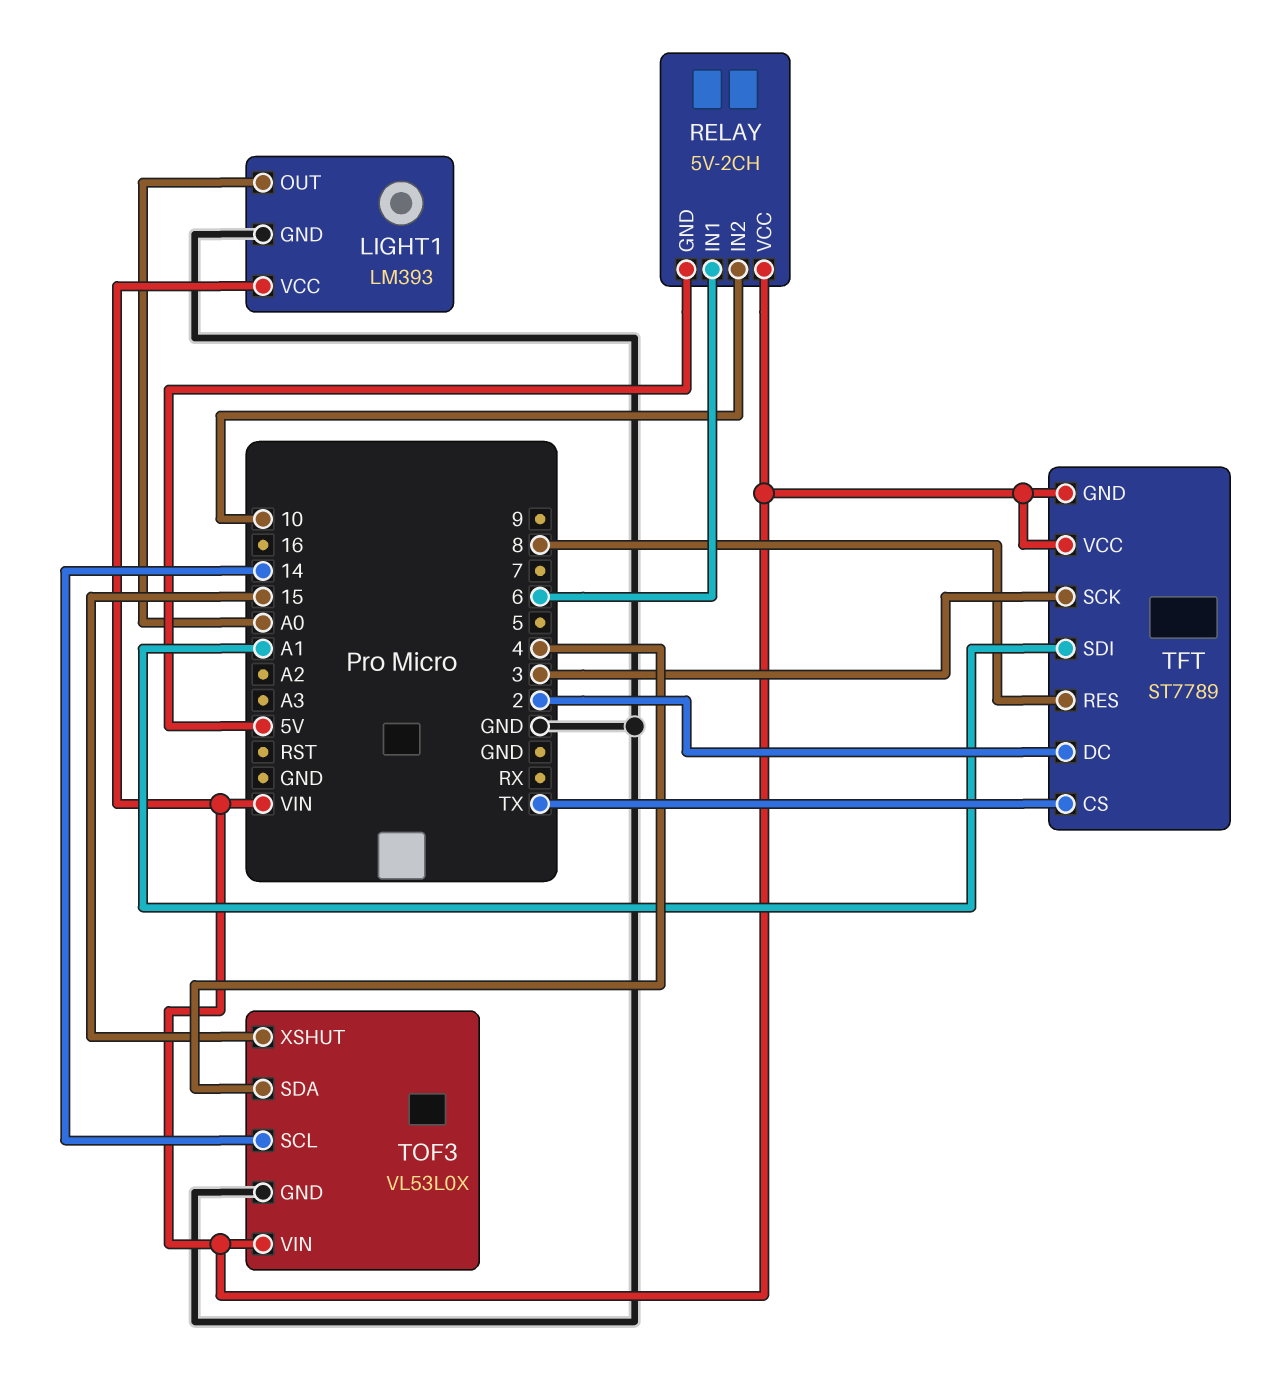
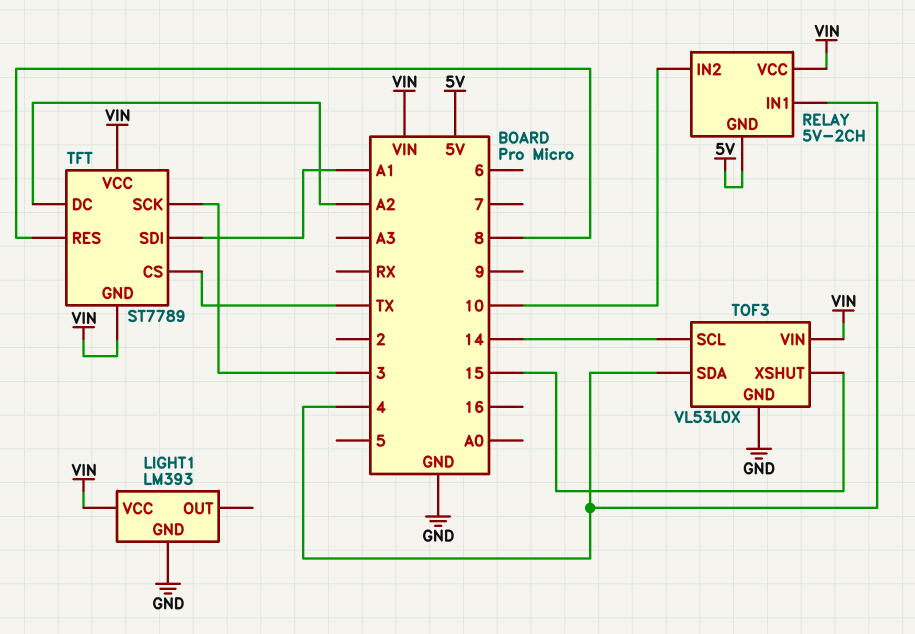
LIGHT1 pin OUT: A0 -> none
RELAY pin IN1: 6 -> 4
TFT pin DC: 2 -> A2

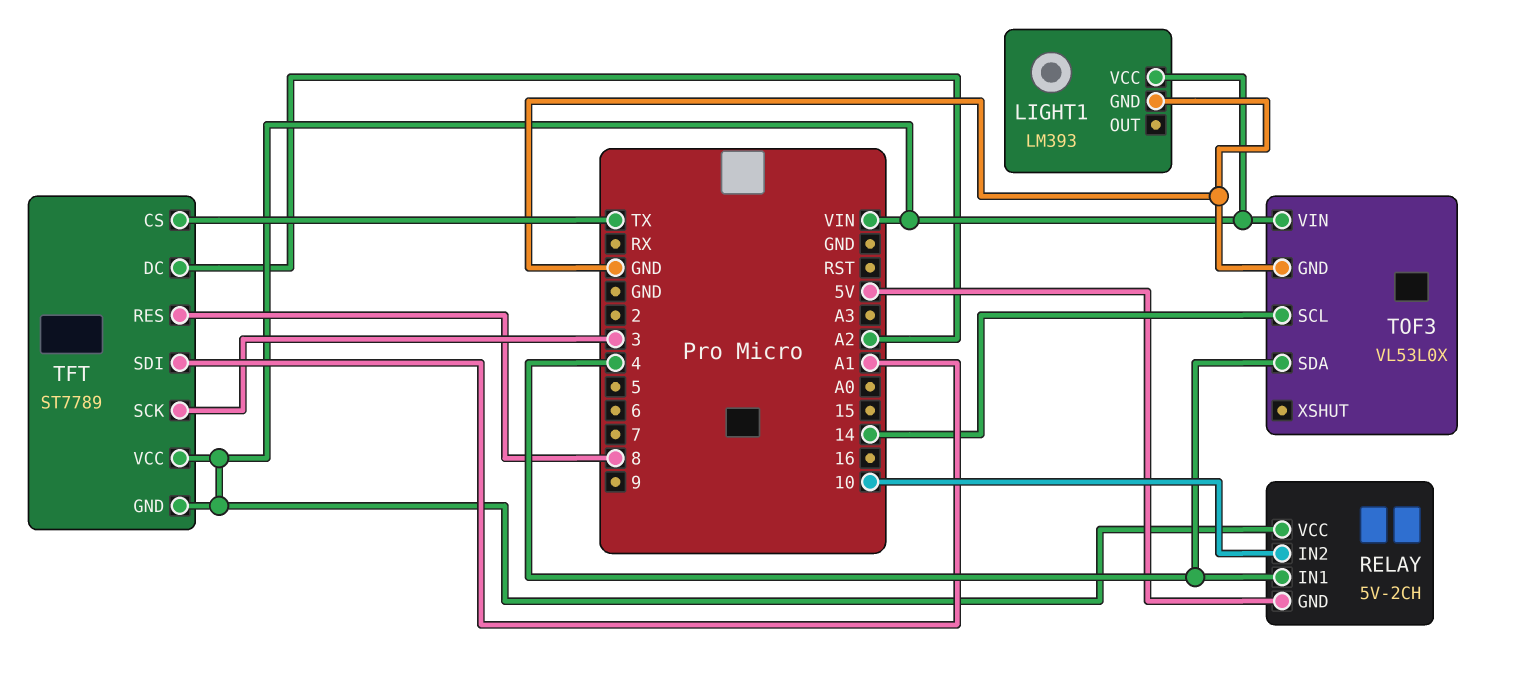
TOF3 pin XSHUT: 15 -> none

